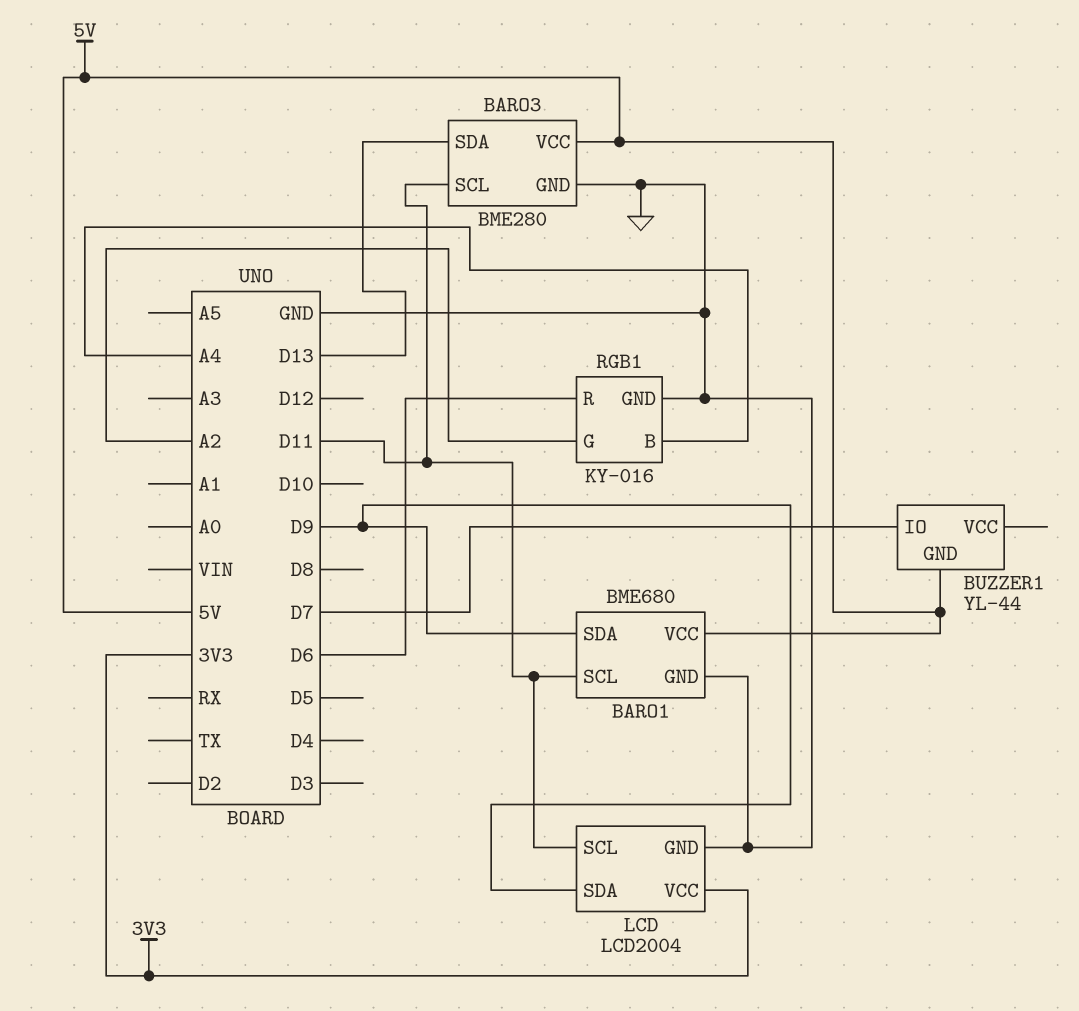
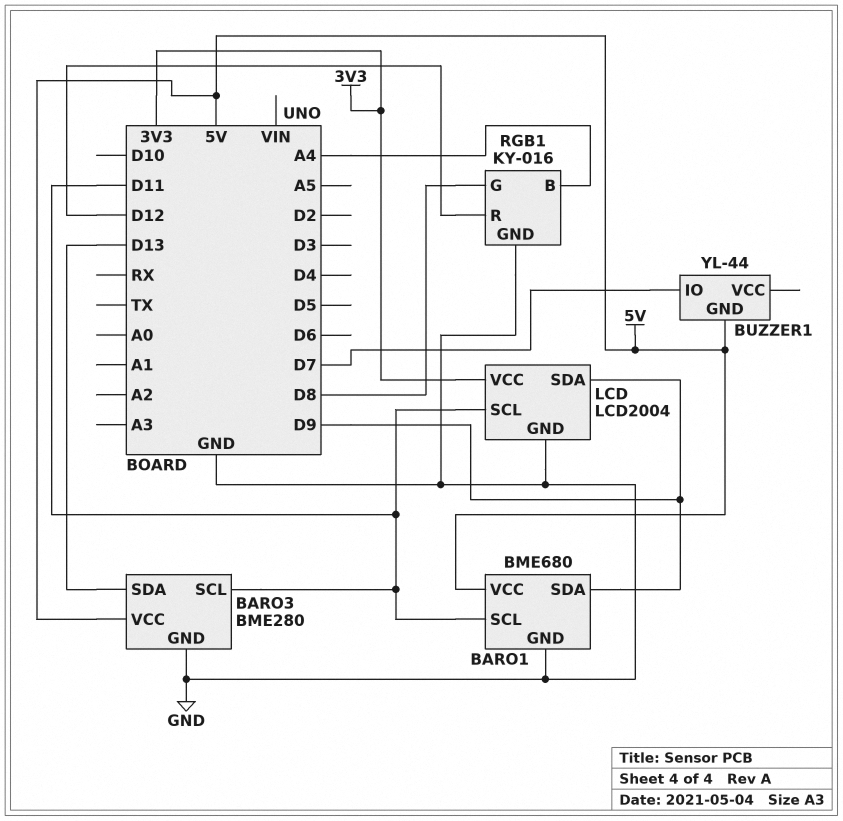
RGB1 pin G: A2 -> D8
RGB1 pin R: D6 -> D12

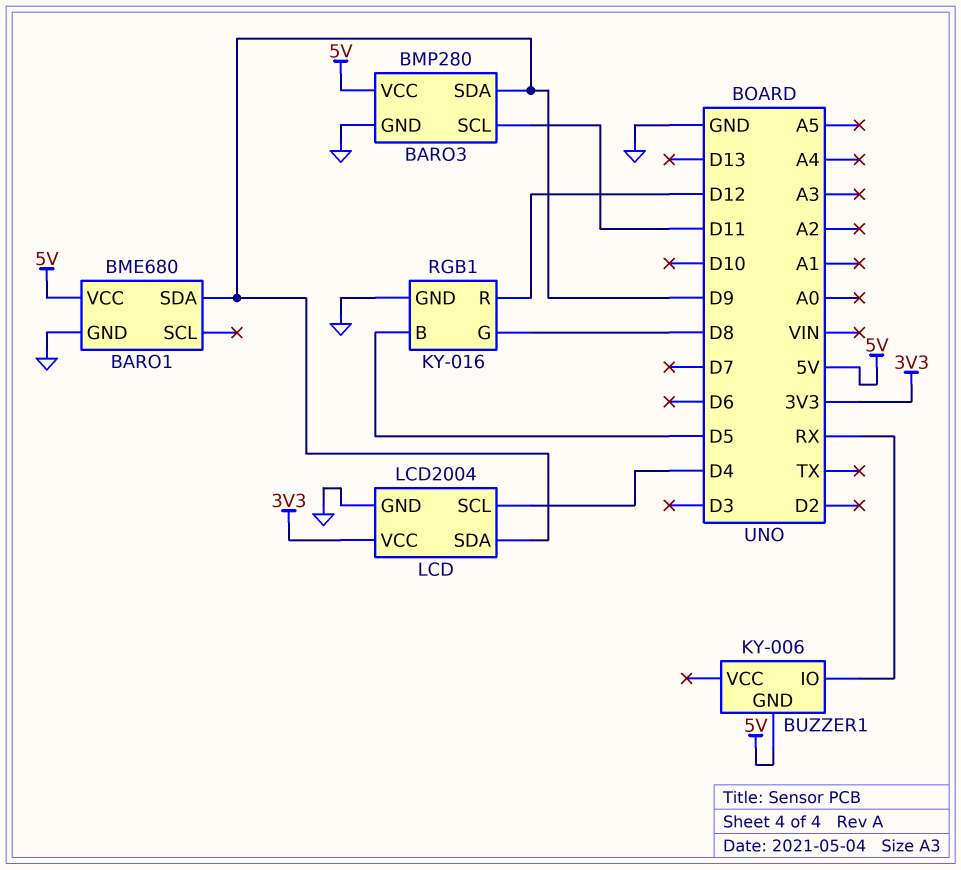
BARO1 pin SCL: D11 -> none
BARO3: BME280 -> BMP280
BARO3 pin SDA: D13 -> D9
BUZZER1: YL-44 -> KY-006
BUZZER1 pin IO: D7 -> RX
LCD pin SCL: D11 -> D4
RGB1 pin B: A4 -> D5

